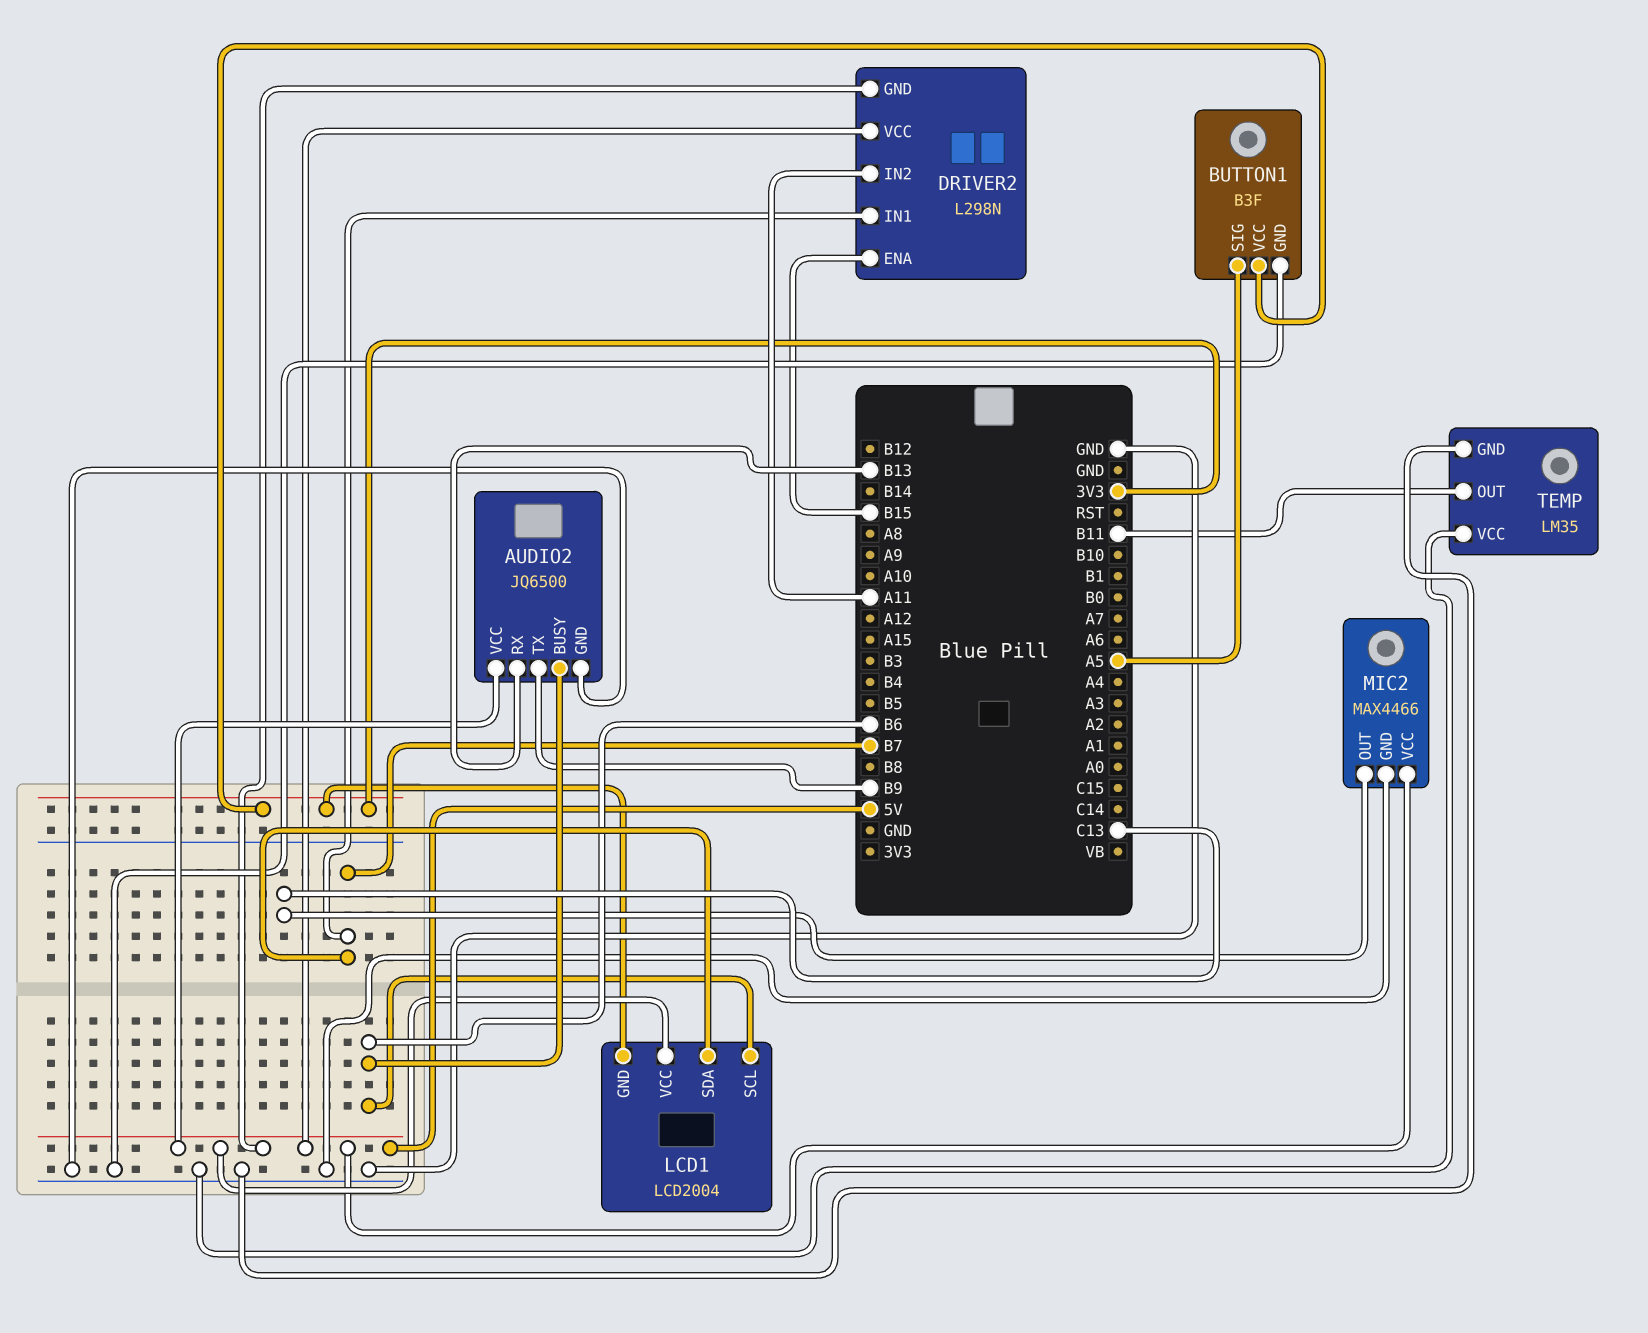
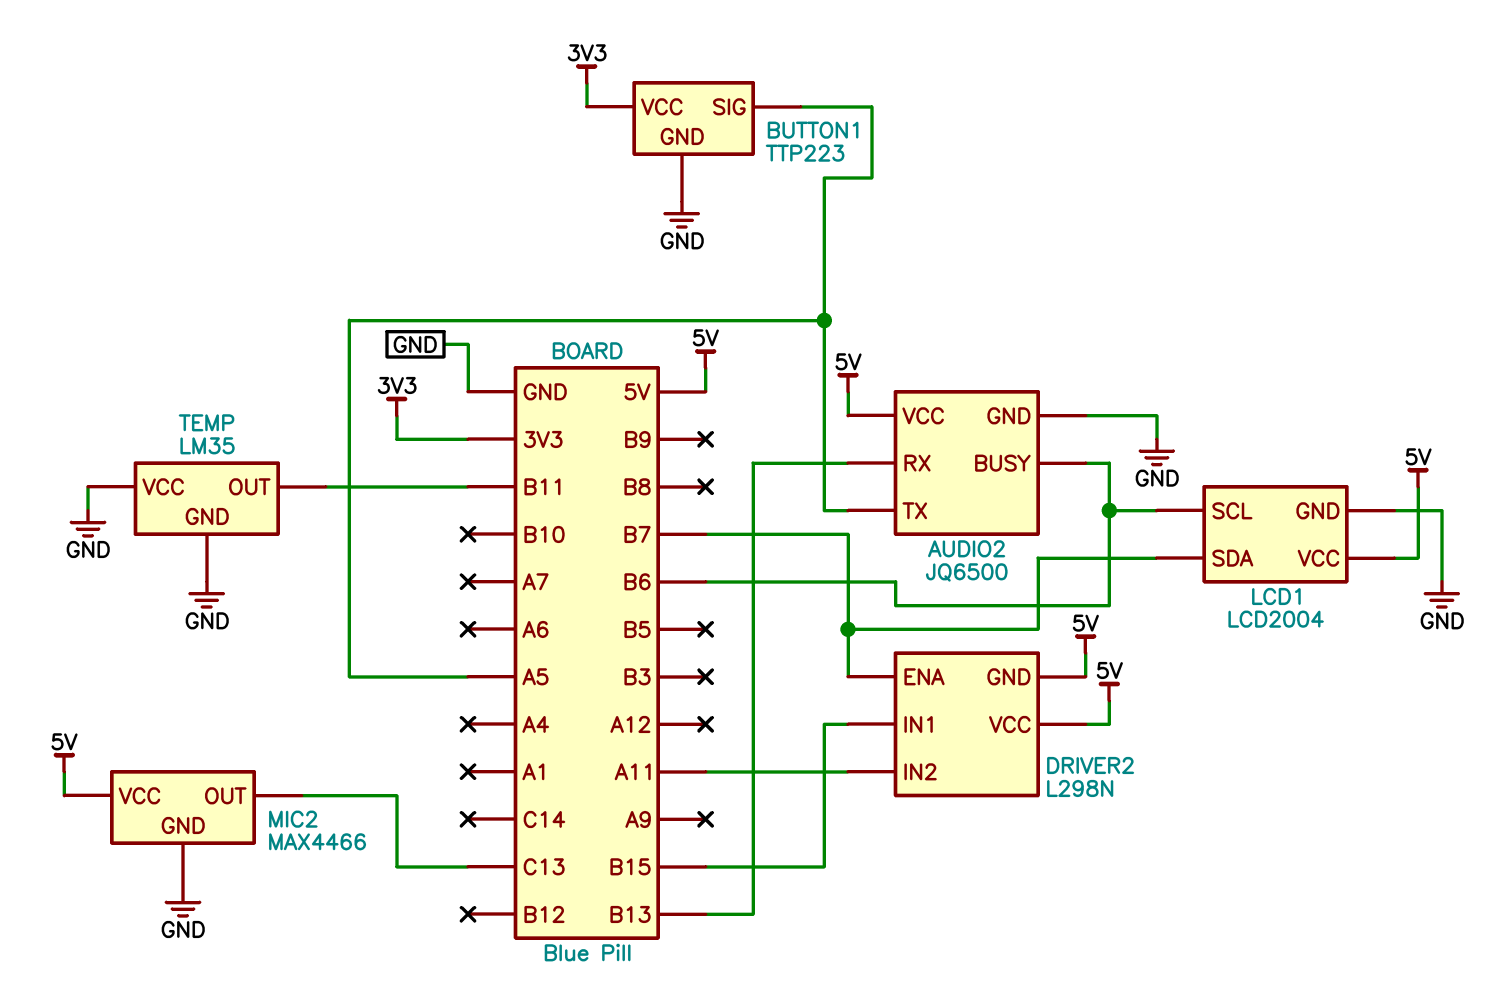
AUDIO2 pin TX: B9 -> A5
BUTTON1: B3F -> TTP223
DRIVER2 pin ENA: B15 -> B7
DRIVER2 pin IN1: B7 -> B15
LCD1 pin GND: 3V3 -> GND

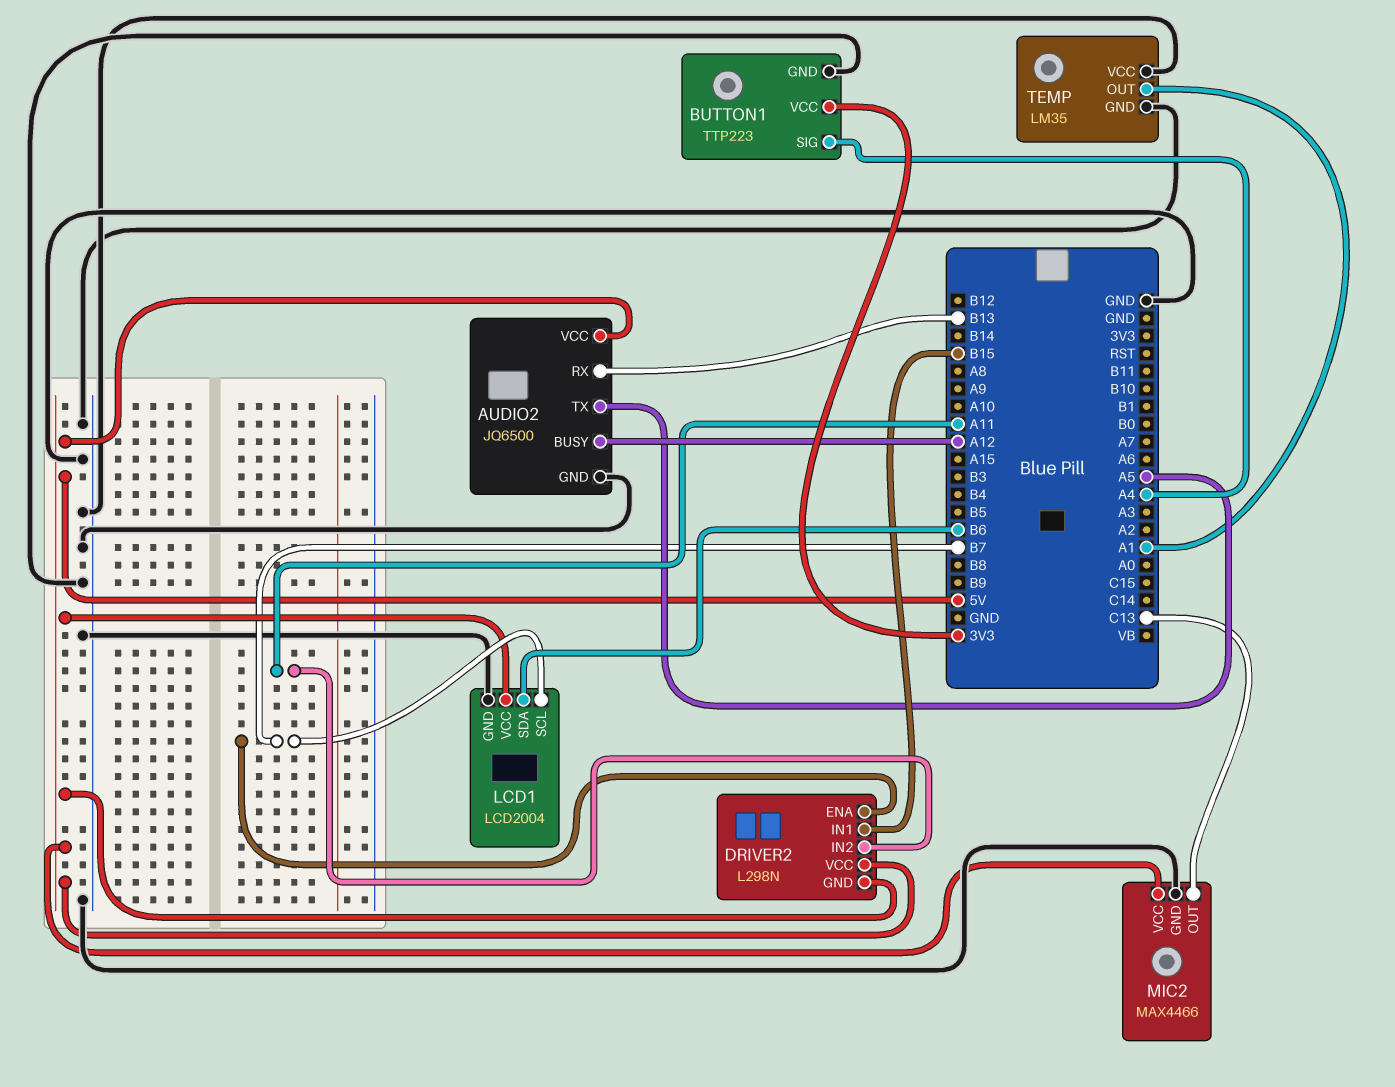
AUDIO2 pin BUSY: B6 -> A12
BUTTON1 pin SIG: A5 -> A4
LCD1 pin SCL: B6 -> B7
LCD1 pin SDA: B7 -> B6
TEMP pin OUT: B11 -> A1

